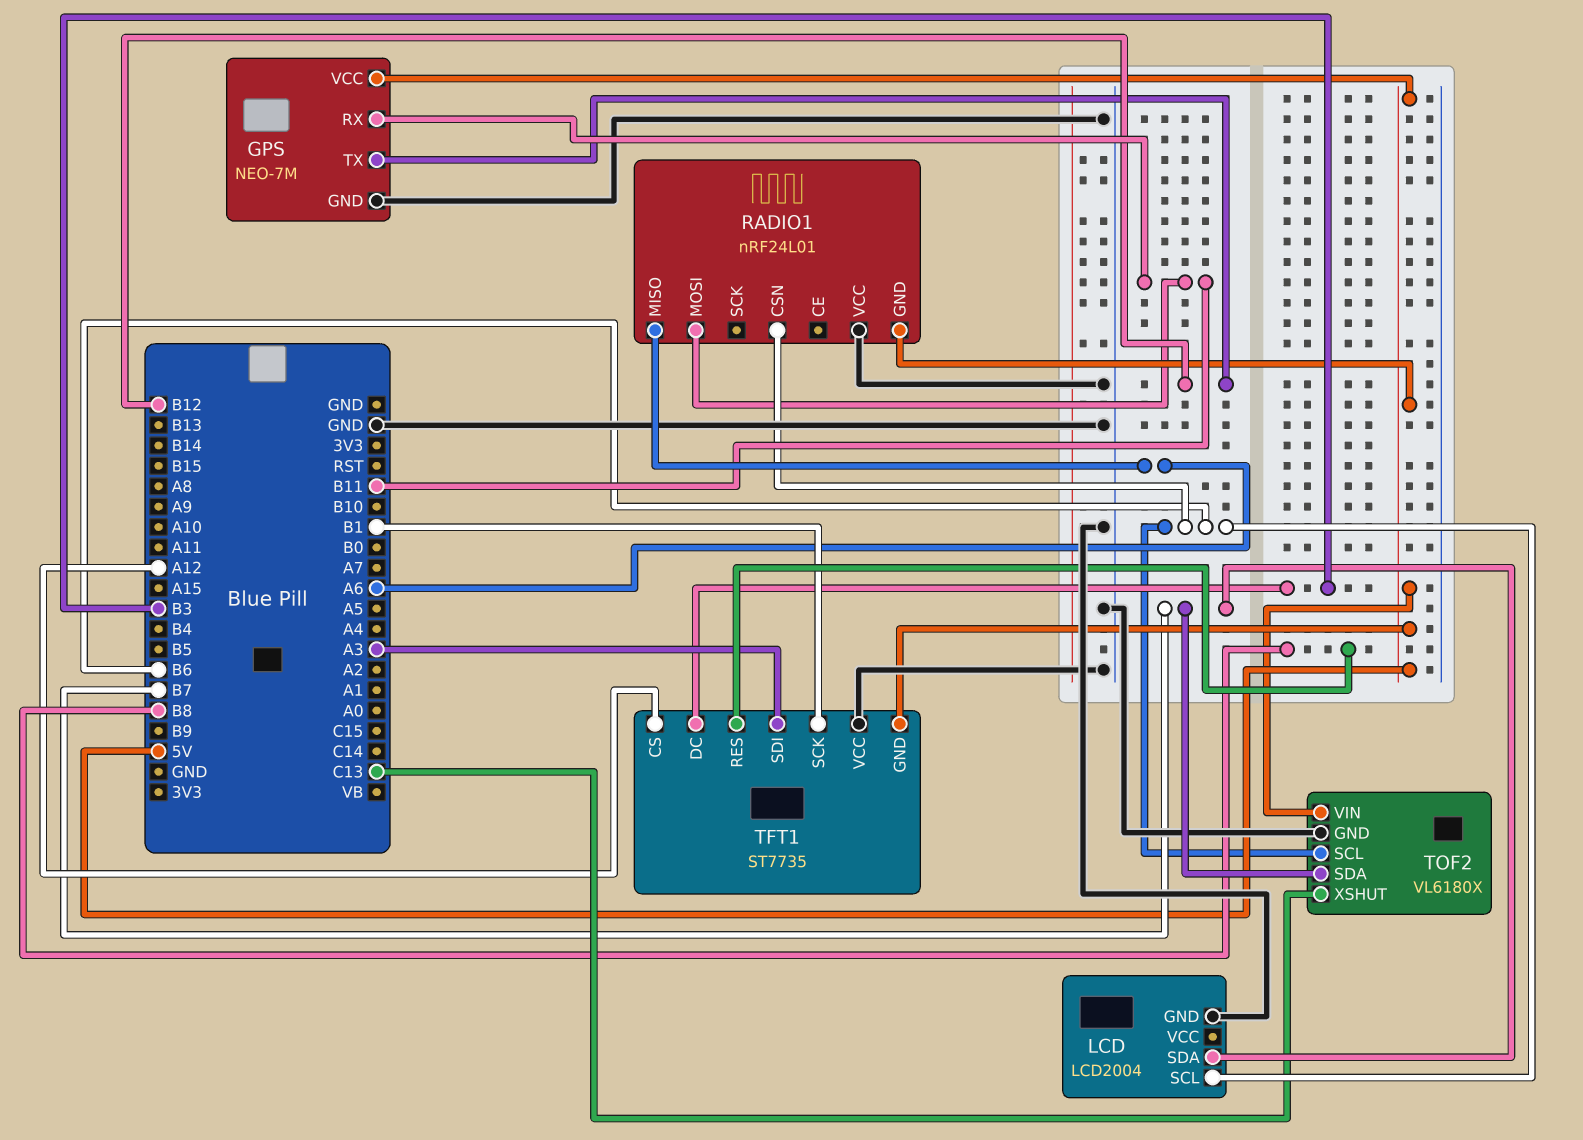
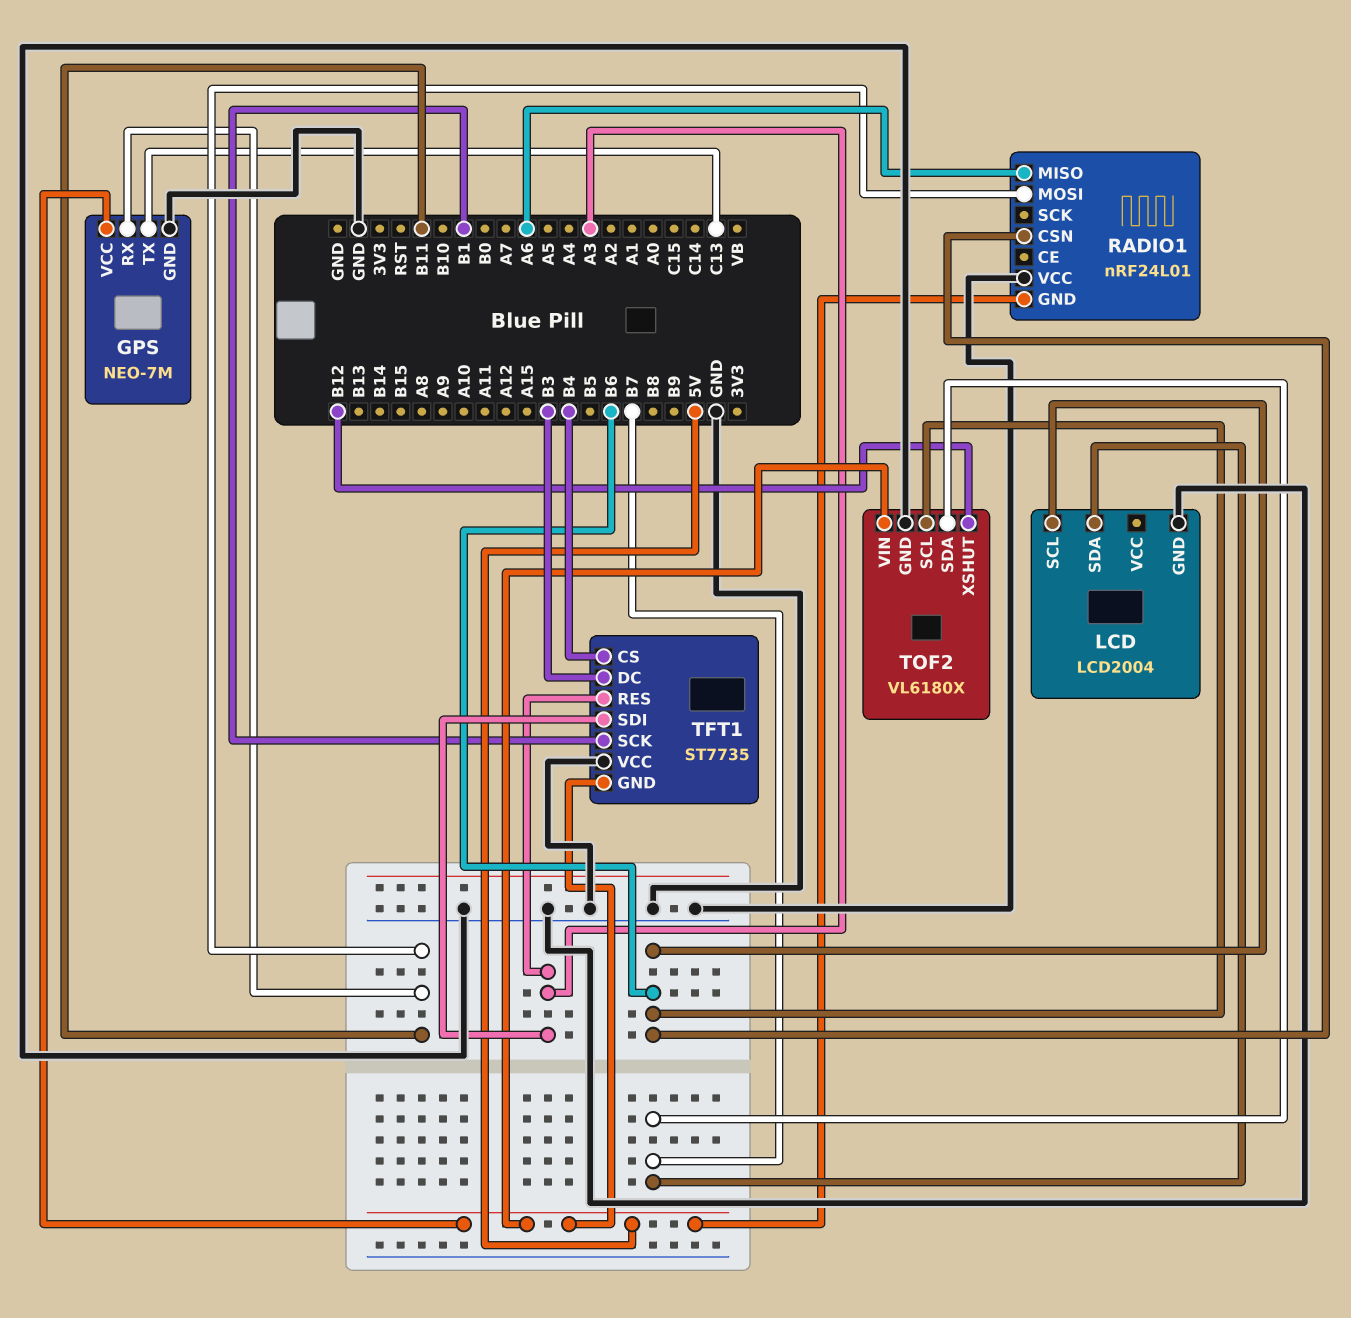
GPS pin TX: B12 -> C13
TFT1 pin CS: A12 -> B4
TFT1 pin RES: B8 -> A3
TOF2 pin XSHUT: C13 -> B12

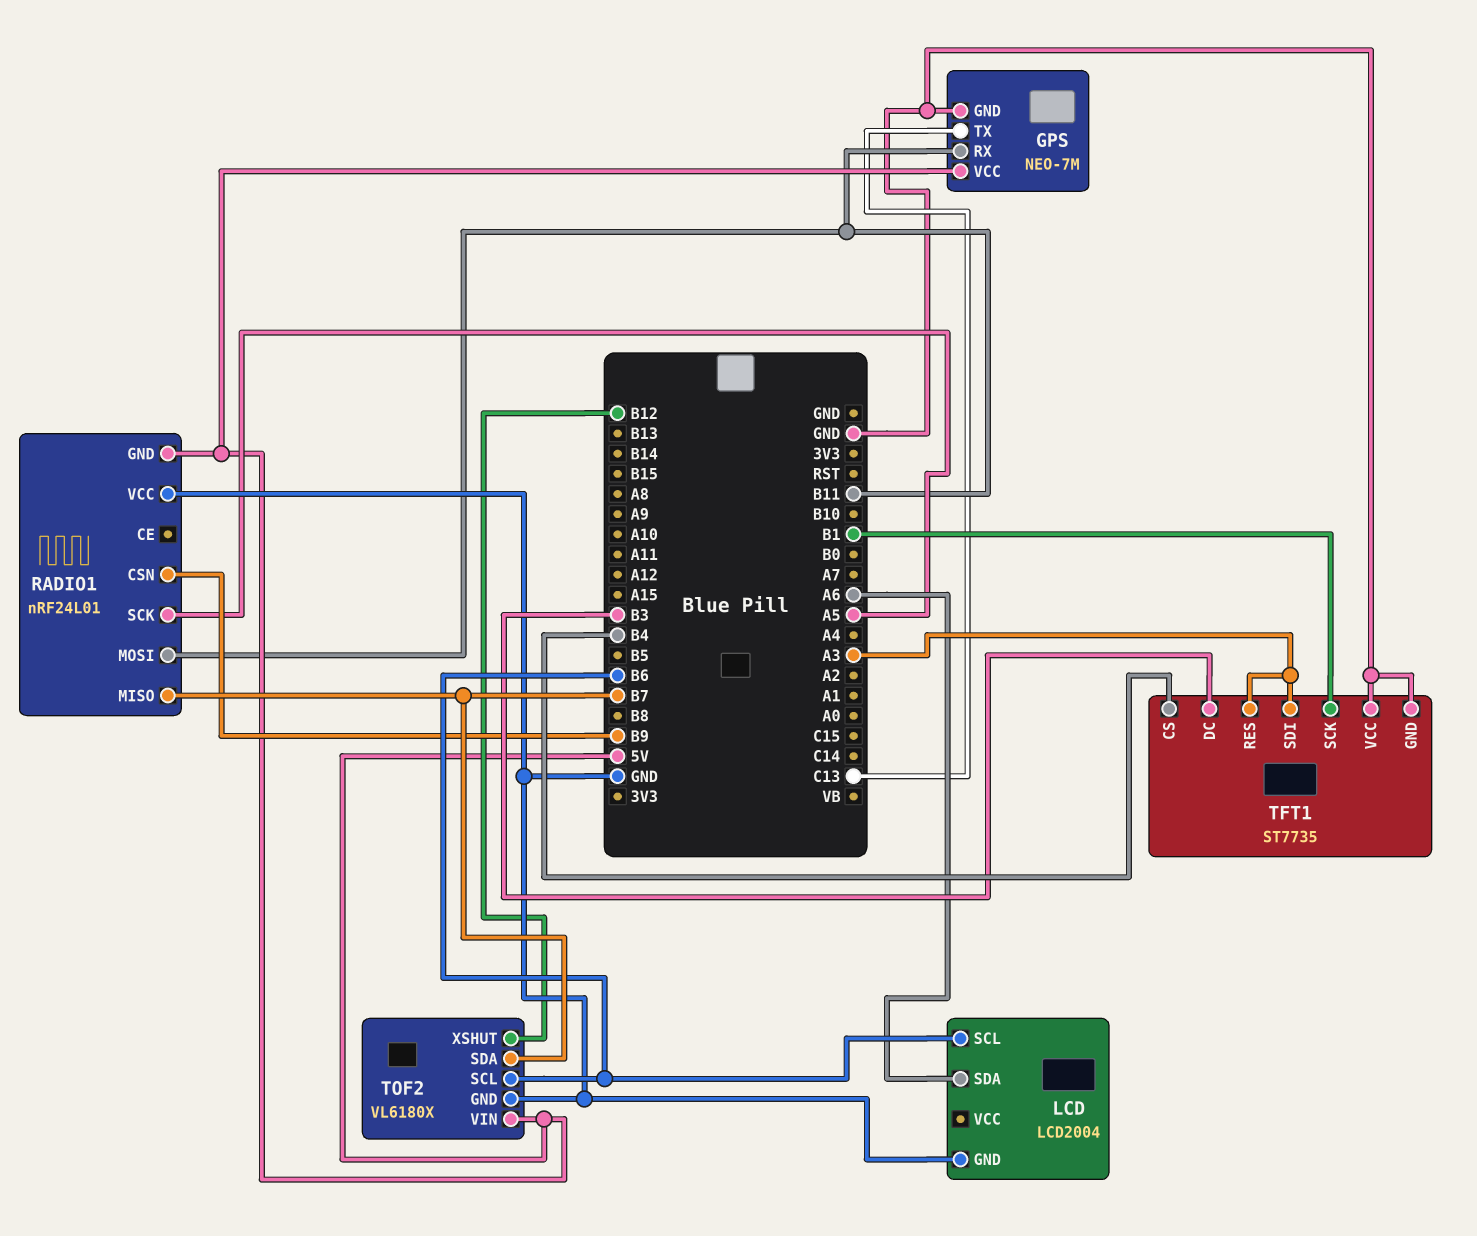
LCD pin SDA: B7 -> A6
RADIO1 pin CSN: B6 -> B9
RADIO1 pin MISO: A6 -> B7
RADIO1 pin SCK: none -> A5
TFT1 pin GND: 5V -> GND

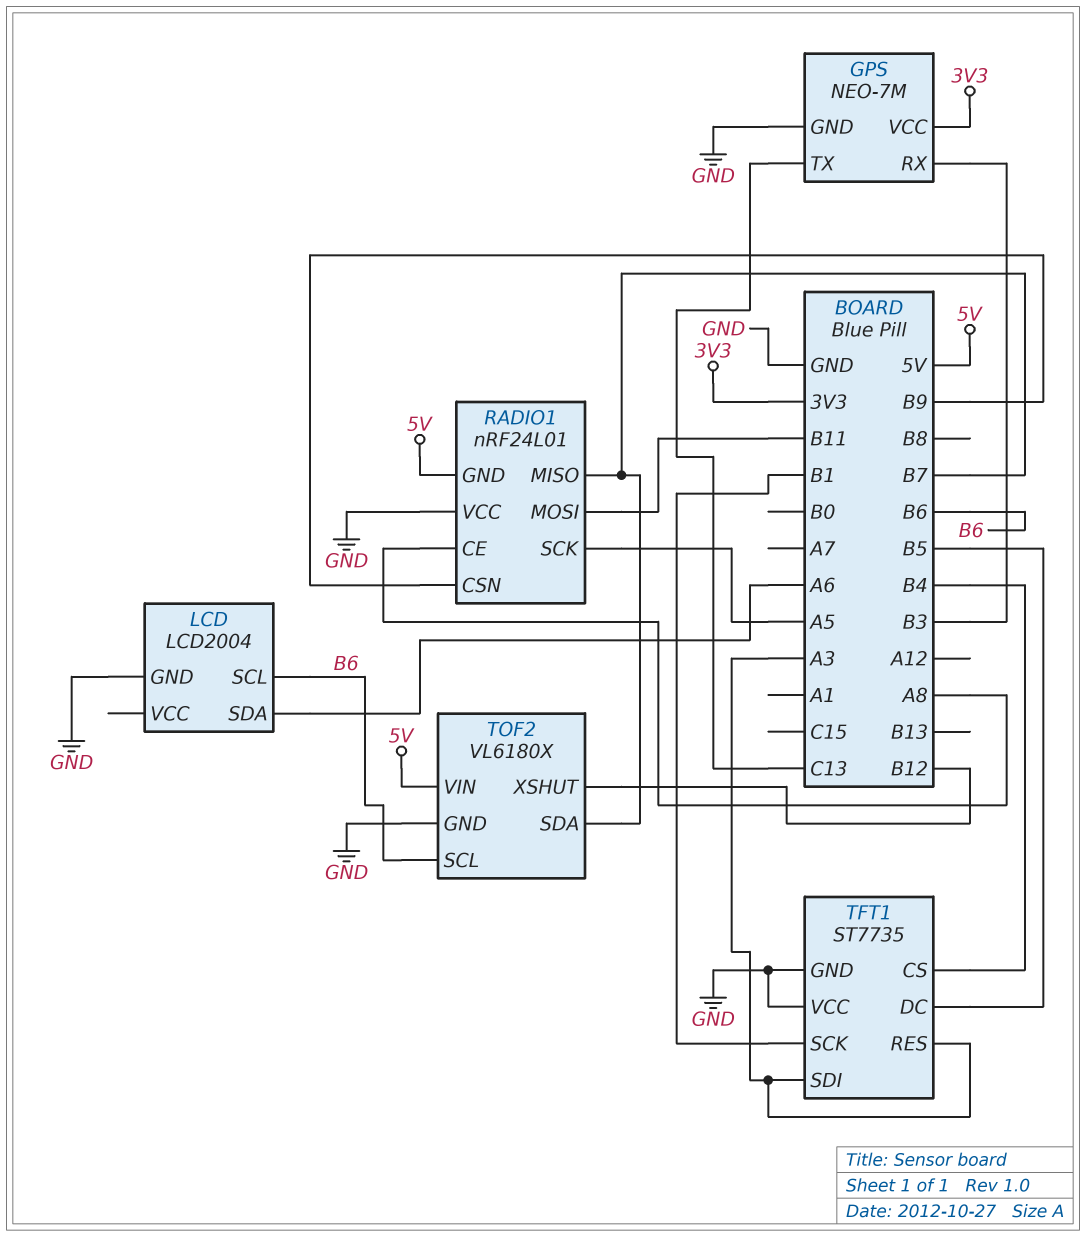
GPS pin RX: B11 -> B3
GPS pin VCC: 5V -> 3V3
RADIO1 pin CE: none -> A8
TFT1 pin DC: B3 -> B5

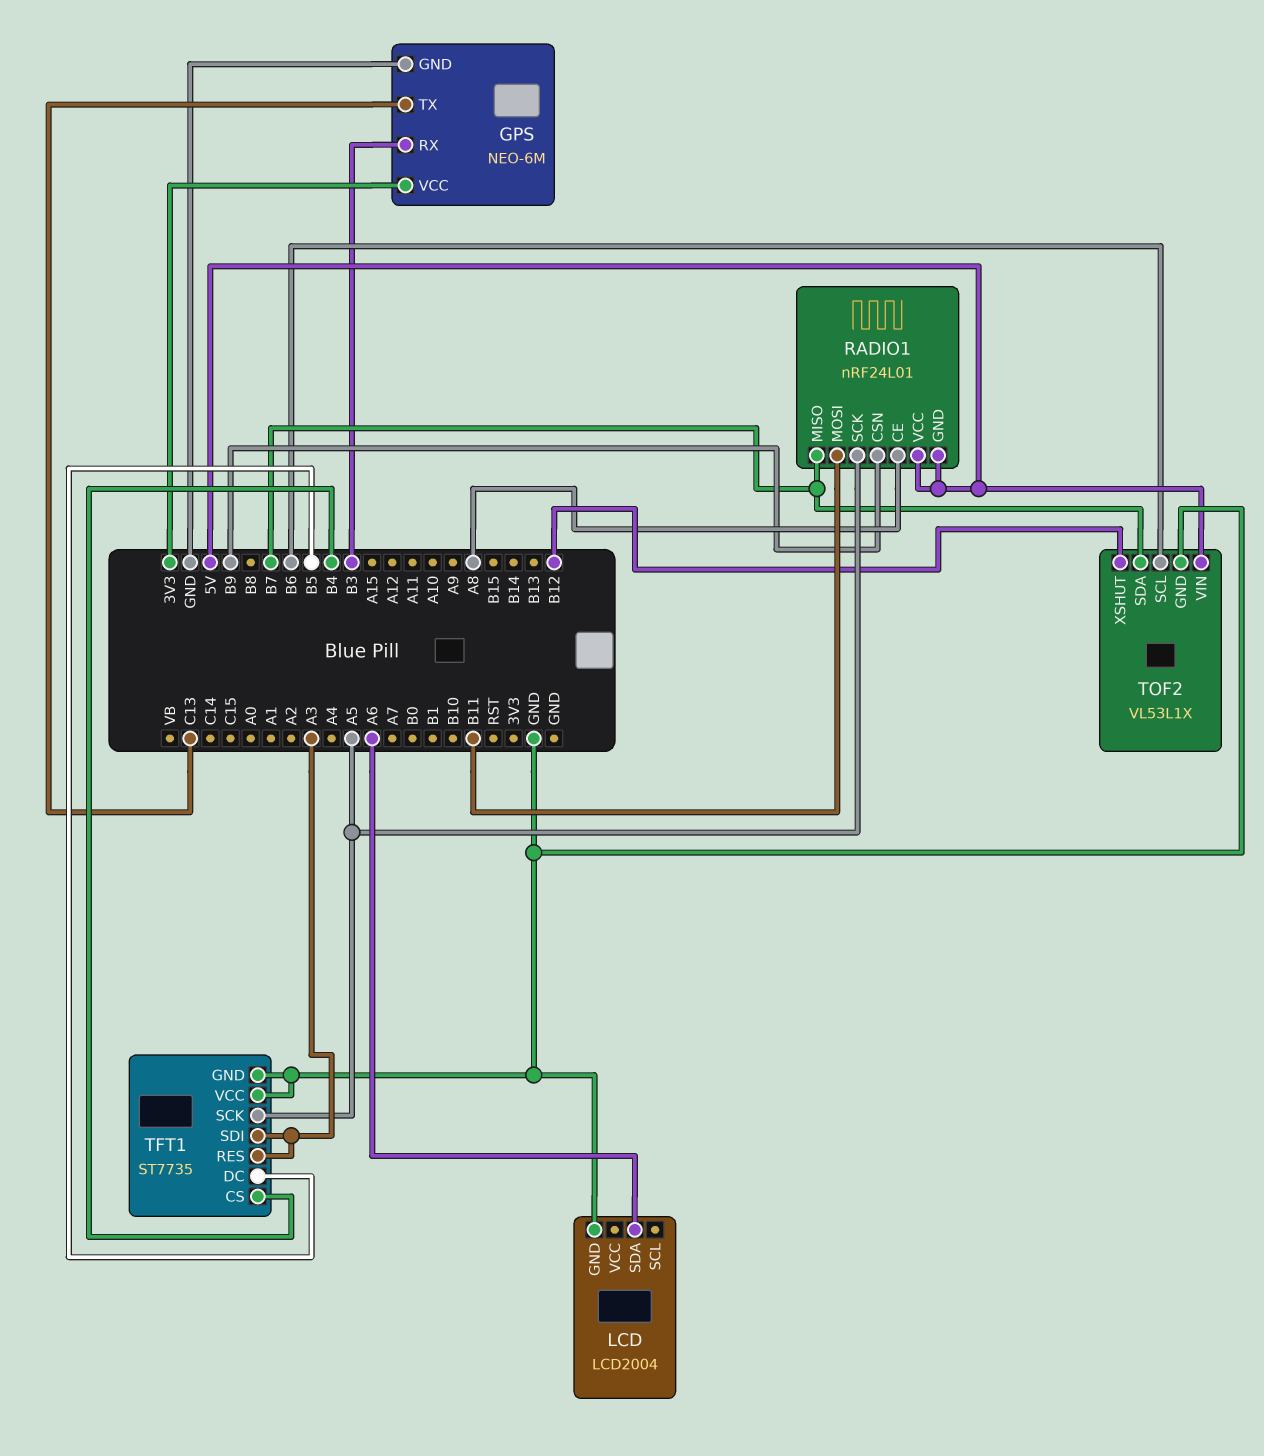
GPS: NEO-7M -> NEO-6M
LCD pin SCL: B6 -> none
RADIO1 pin VCC: GND -> 5V
TFT1 pin SCK: B1 -> A5
TOF2: VL6180X -> VL53L1X

